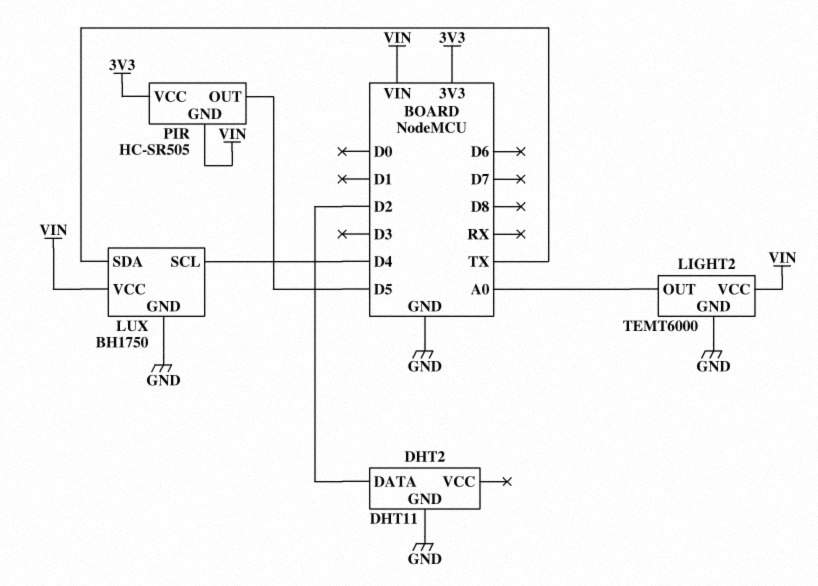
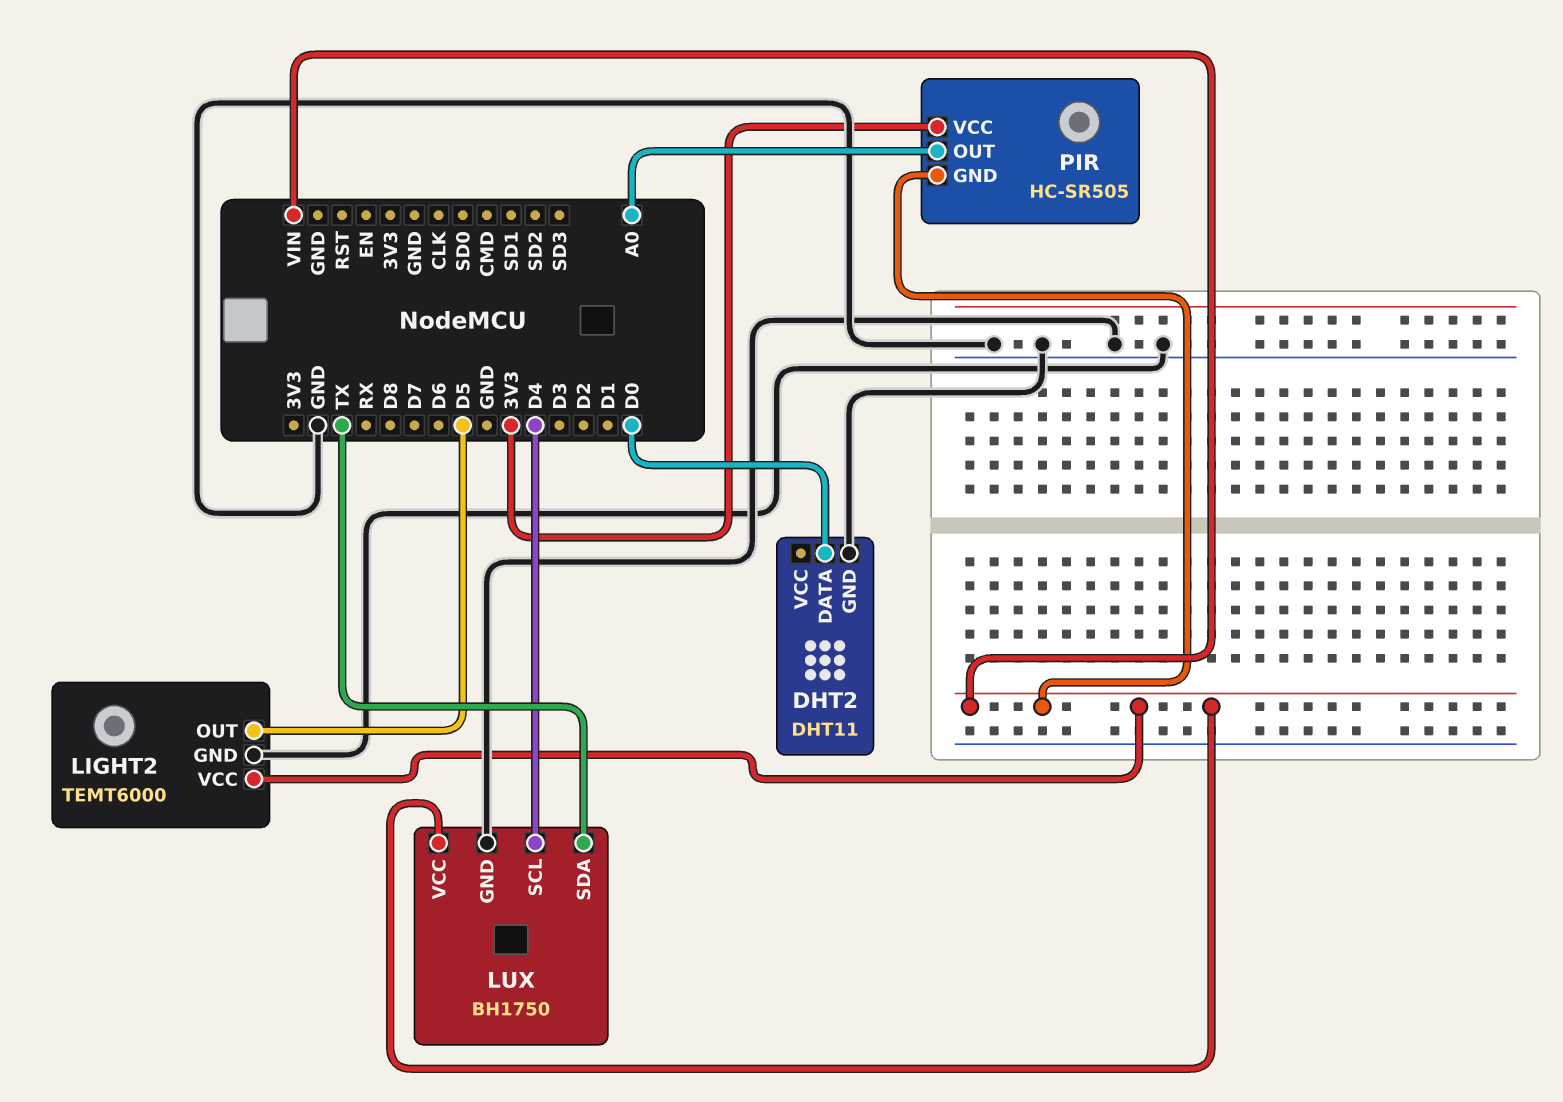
DHT2 pin DATA: D2 -> D0
LIGHT2 pin OUT: A0 -> D5
PIR pin OUT: D5 -> A0

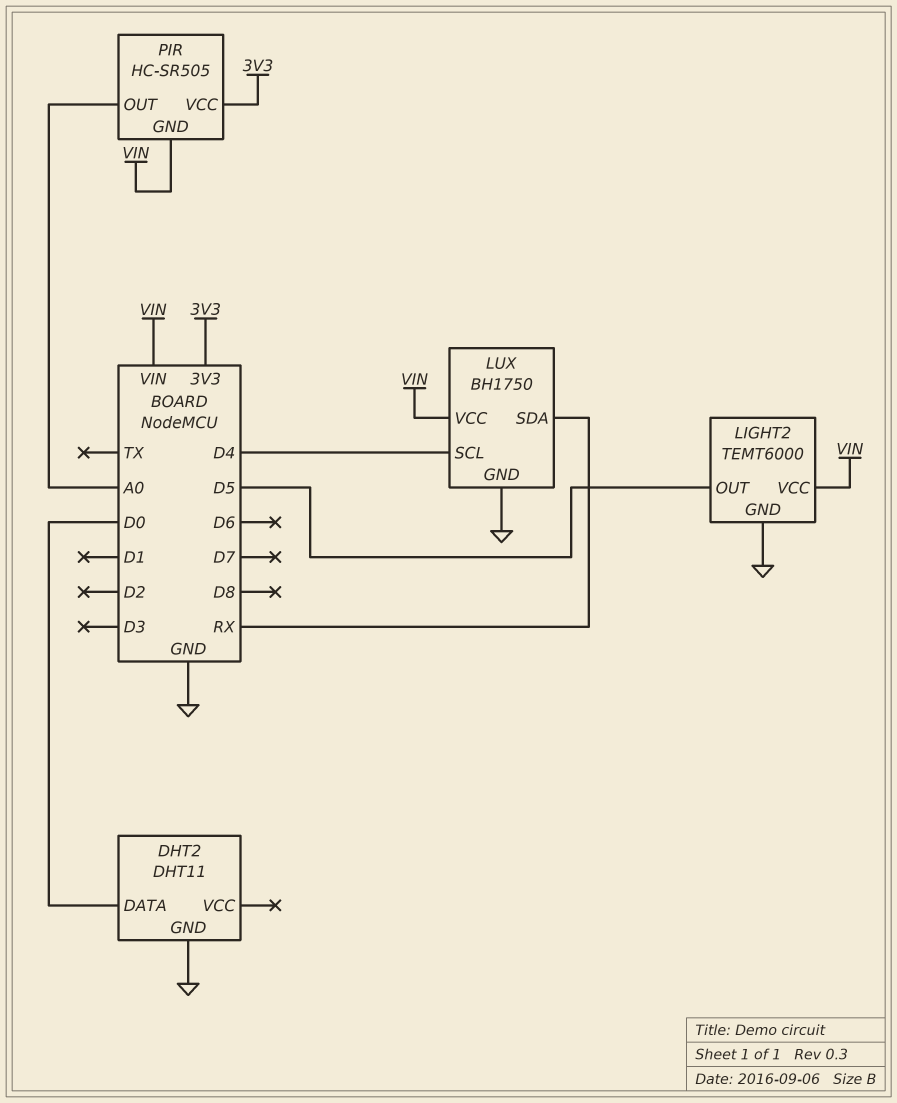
LUX pin SDA: TX -> RX

